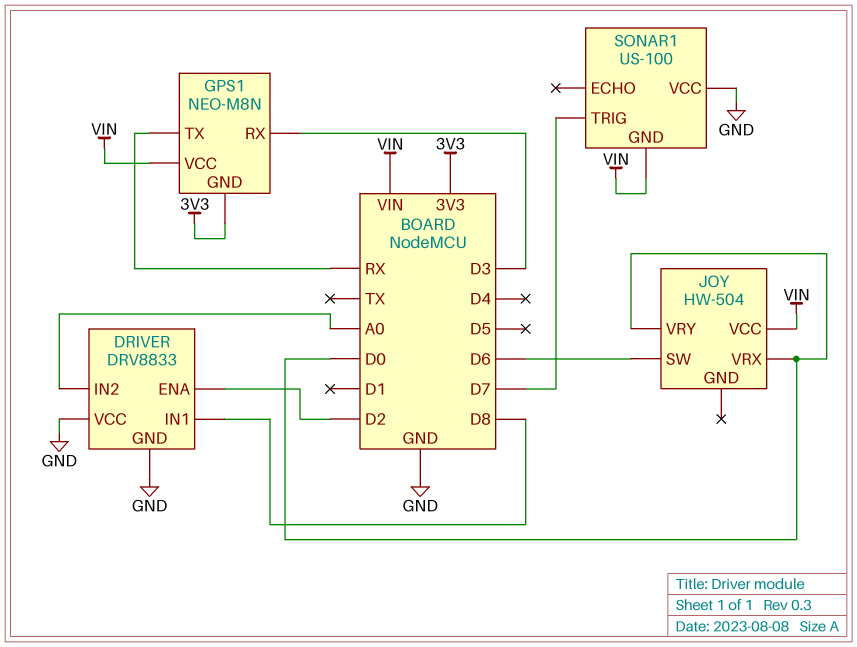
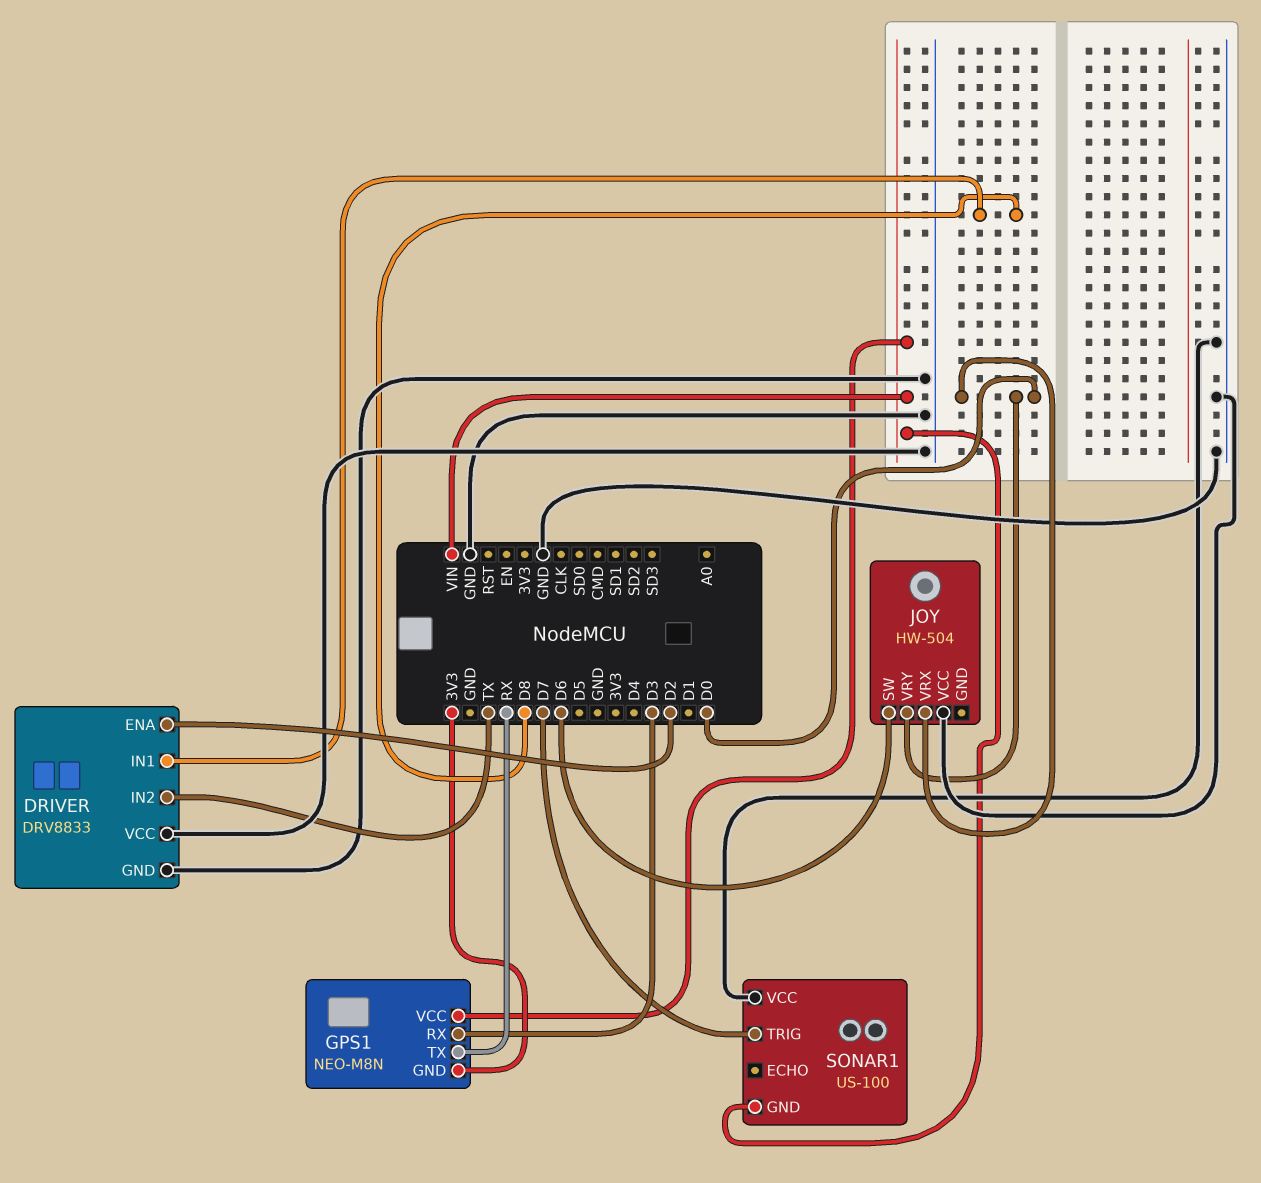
DRIVER pin IN2: A0 -> TX
JOY pin VCC: VIN -> GND

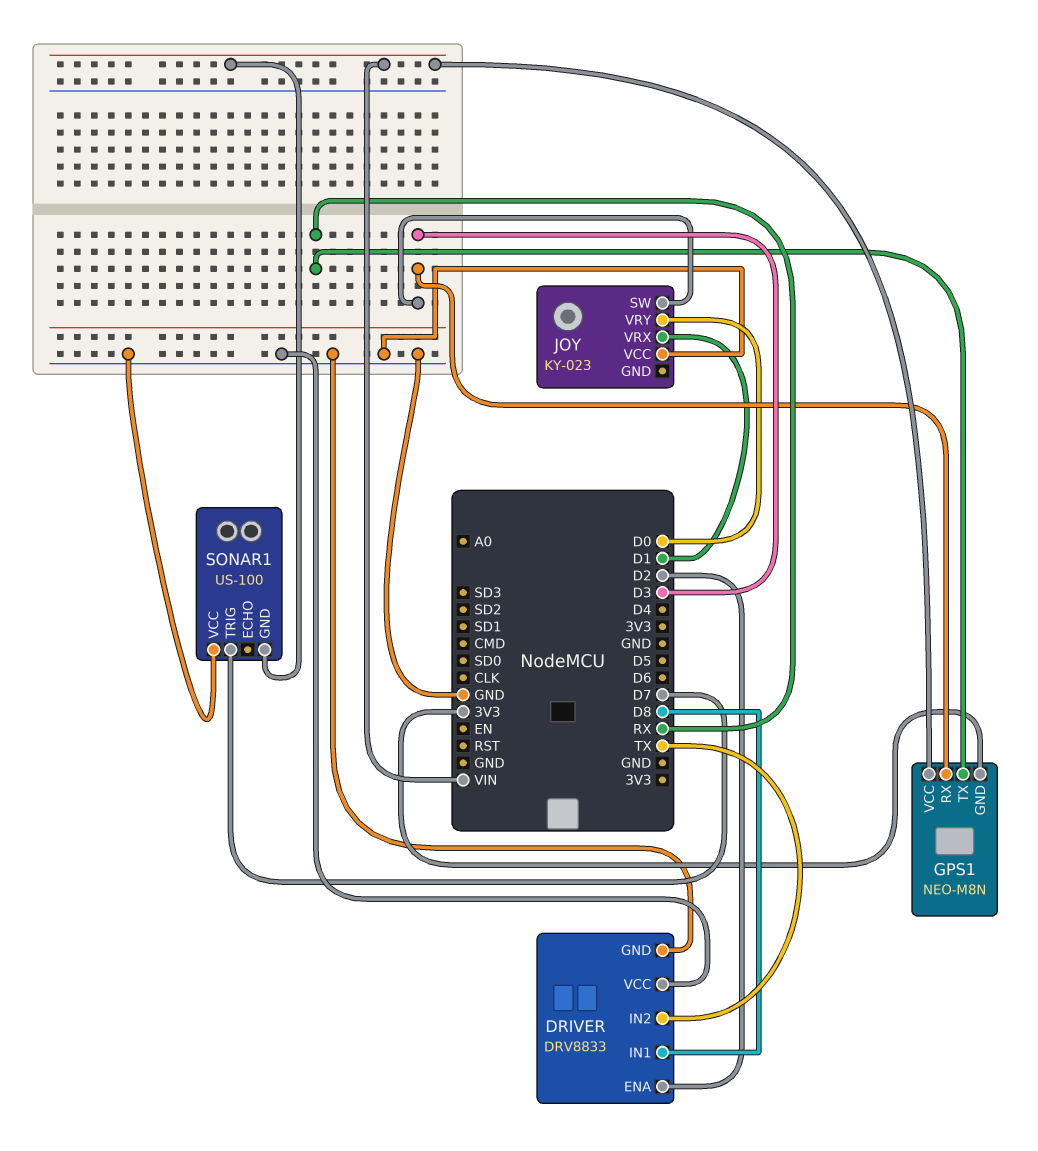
JOY: HW-504 -> KY-023
JOY pin SW: D6 -> D3
JOY pin VRX: D0 -> D1

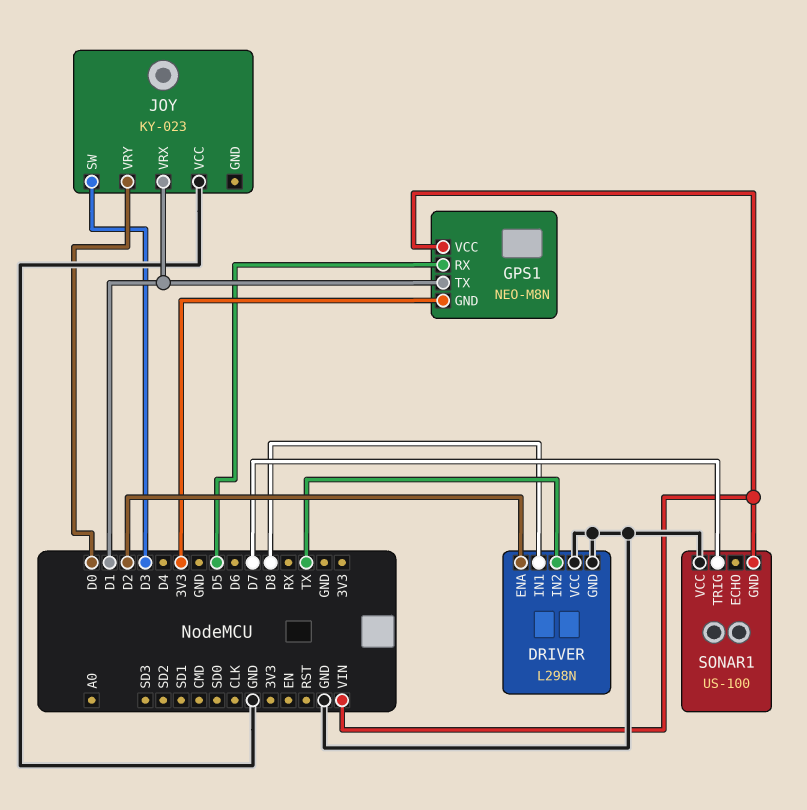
DRIVER: DRV8833 -> L298N
GPS1 pin RX: D3 -> D5
GPS1 pin TX: RX -> D1

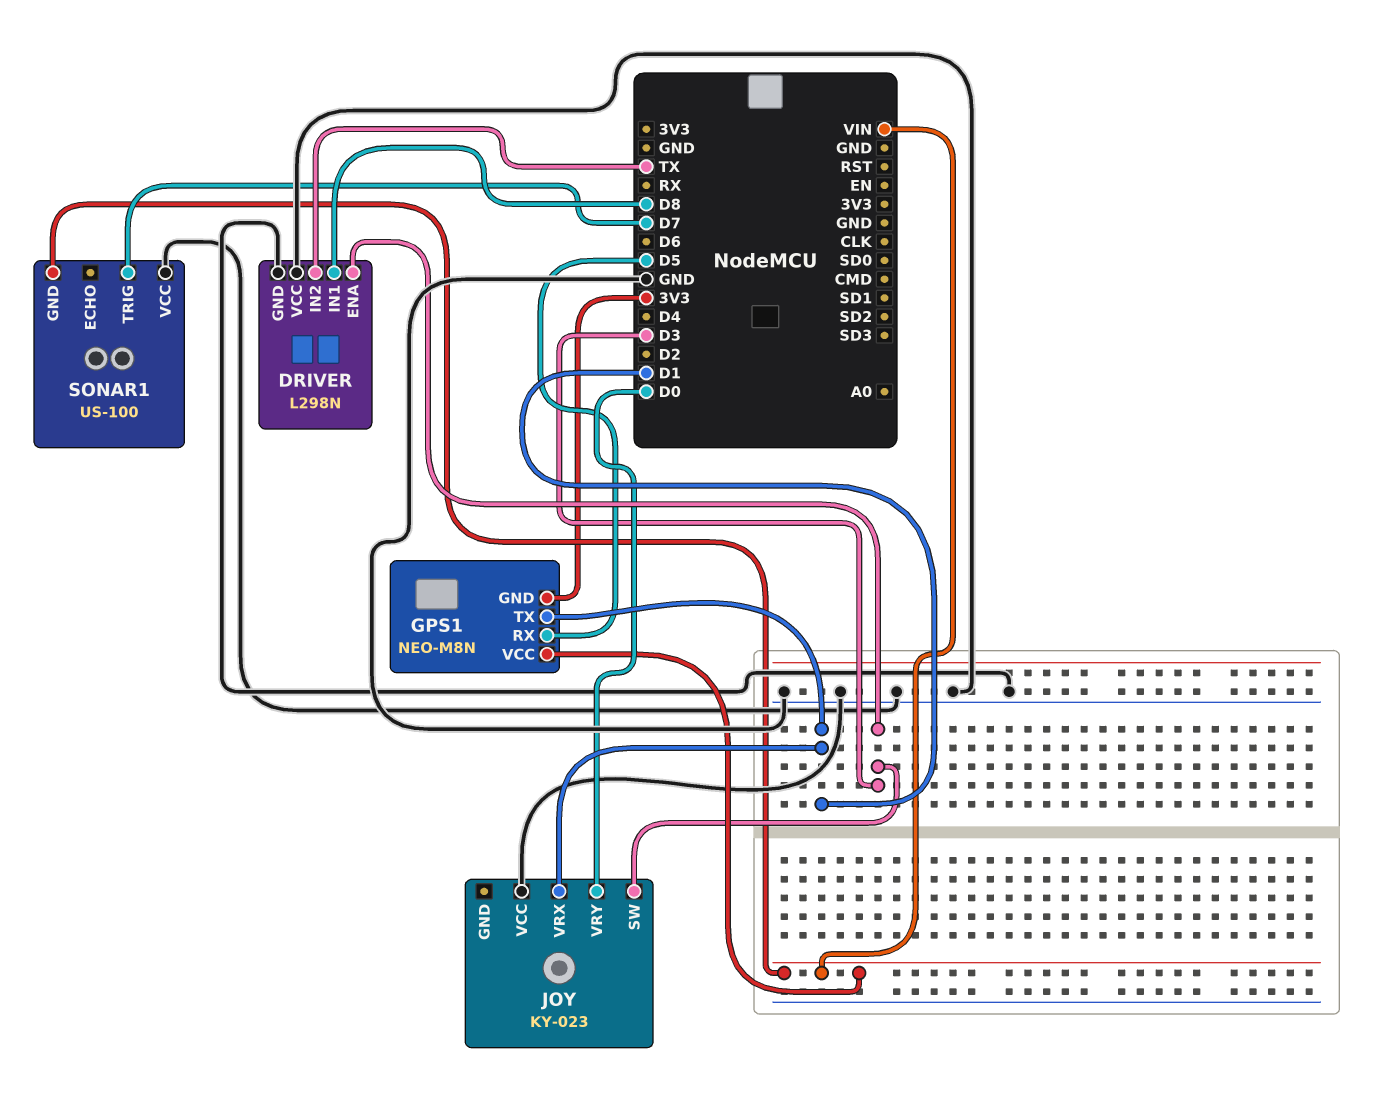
DRIVER pin ENA: D2 -> D3

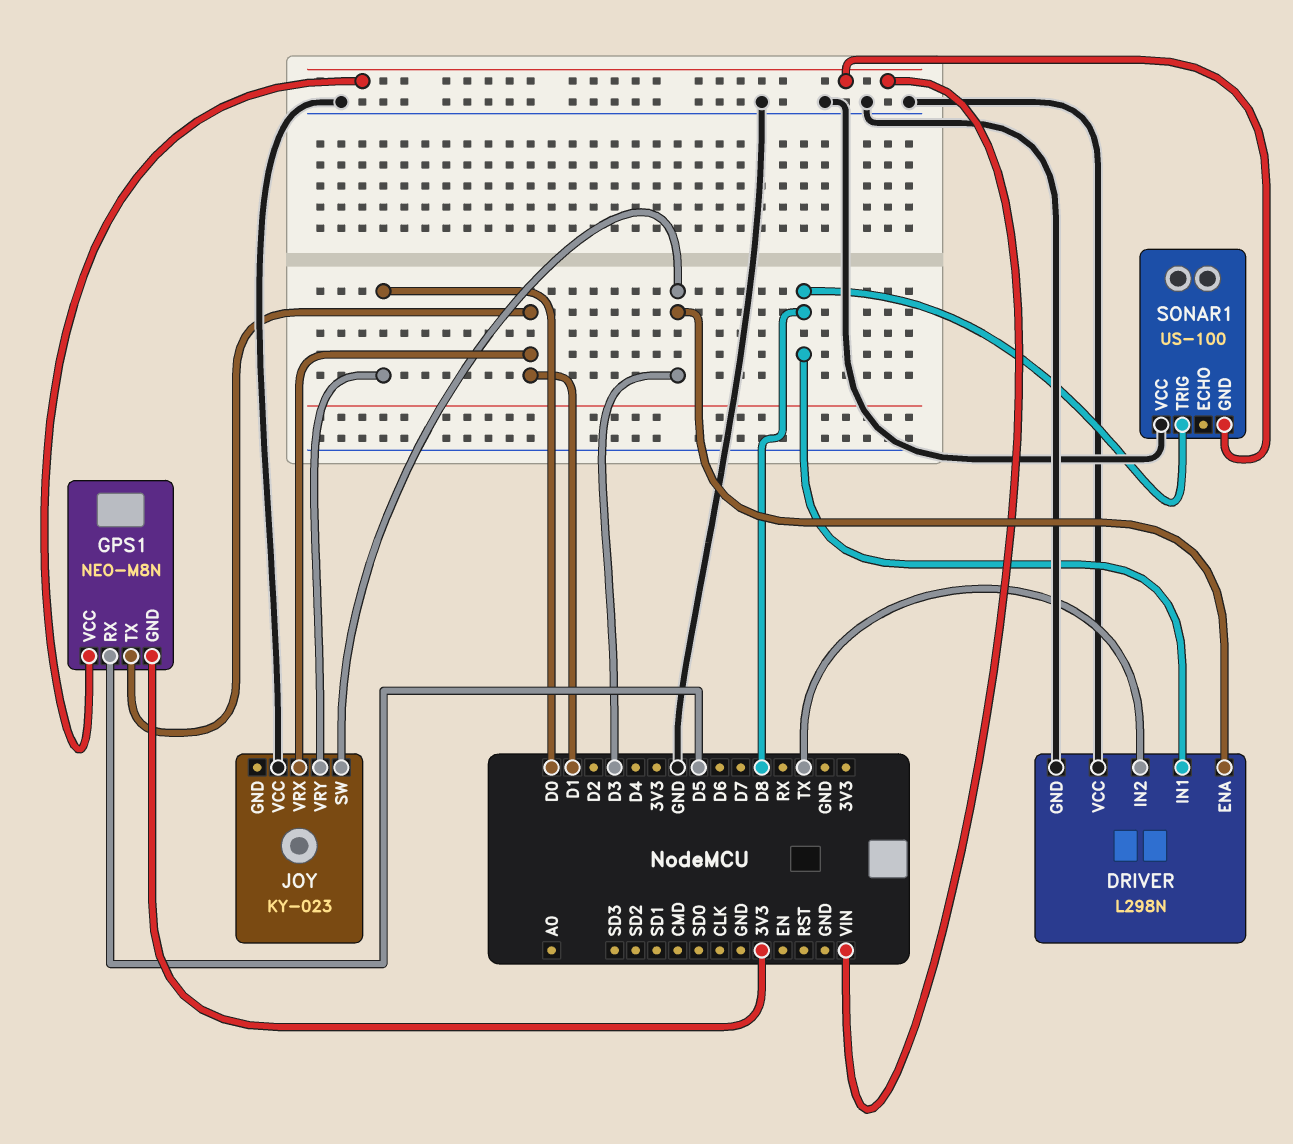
SONAR1 pin TRIG: D7 -> D8

